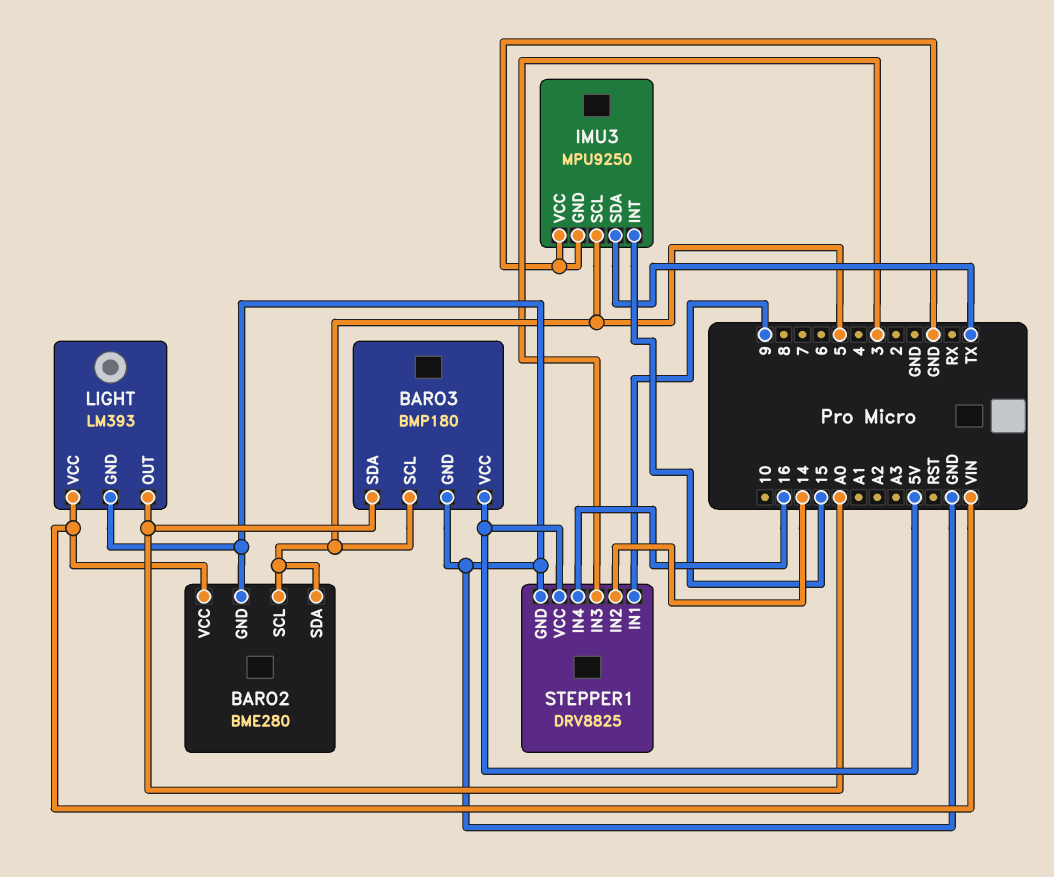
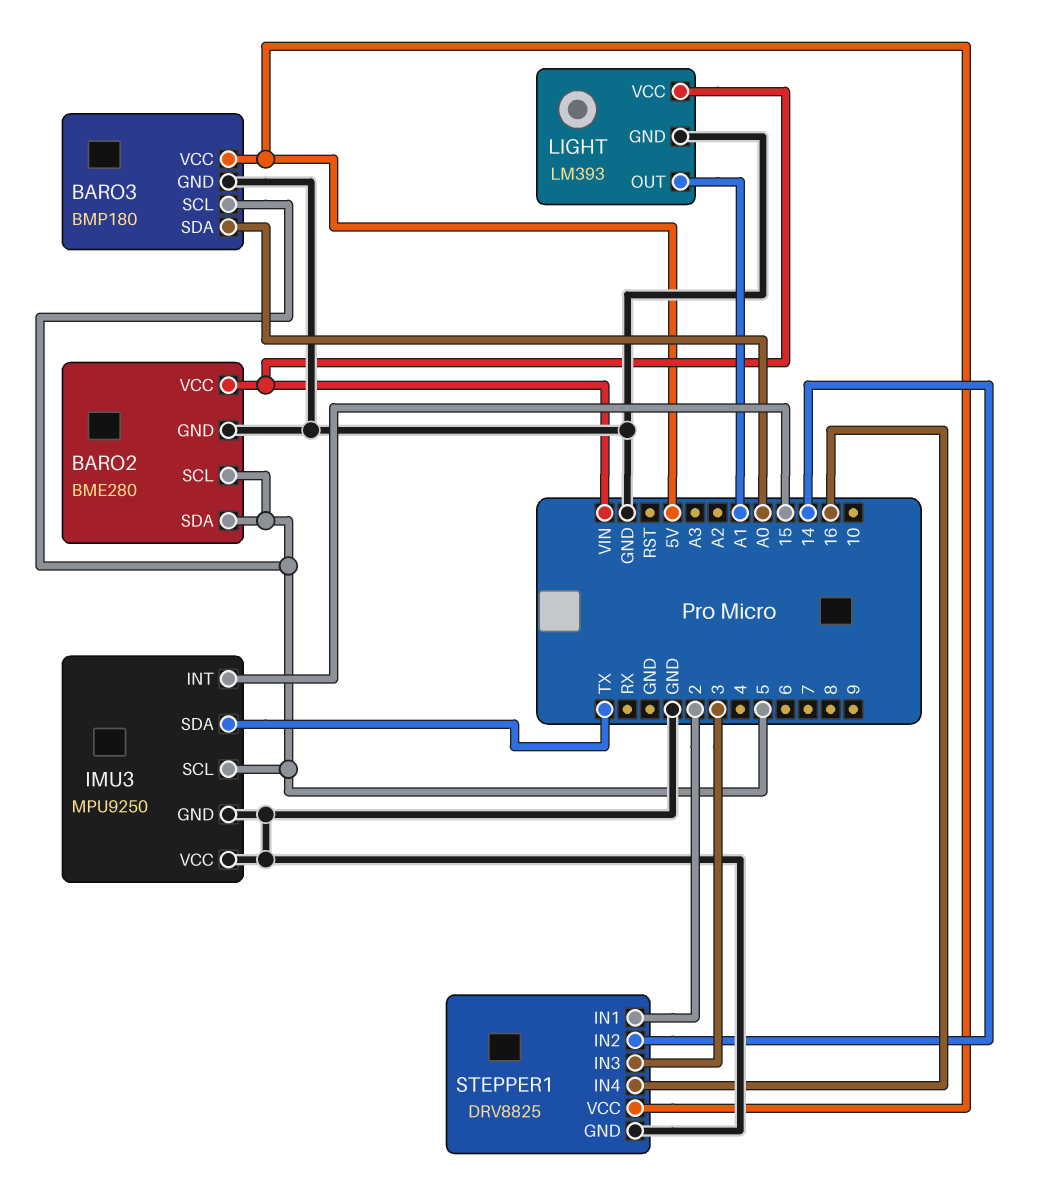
LIGHT pin OUT: A0 -> A1
STEPPER1 pin IN1: 9 -> 2

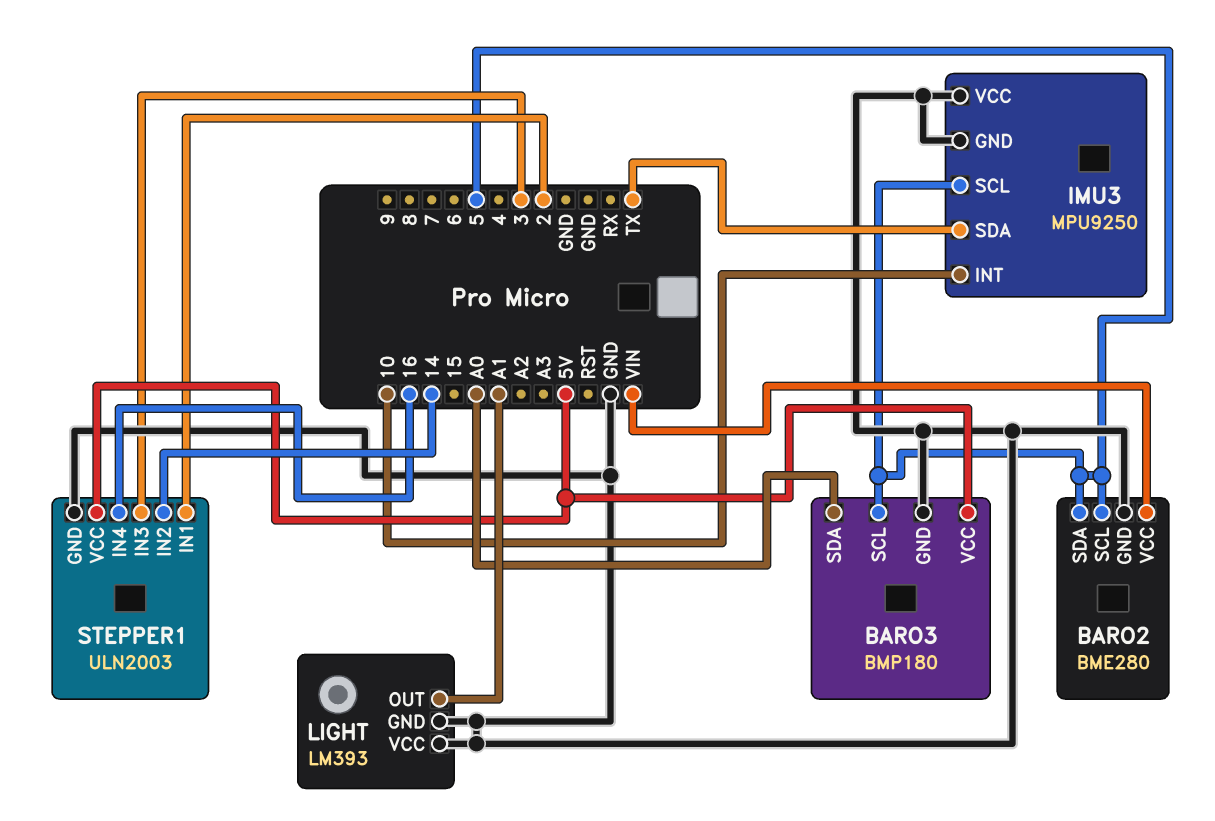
IMU3 pin INT: 15 -> 10
LIGHT pin VCC: VIN -> GND
STEPPER1: DRV8825 -> ULN2003

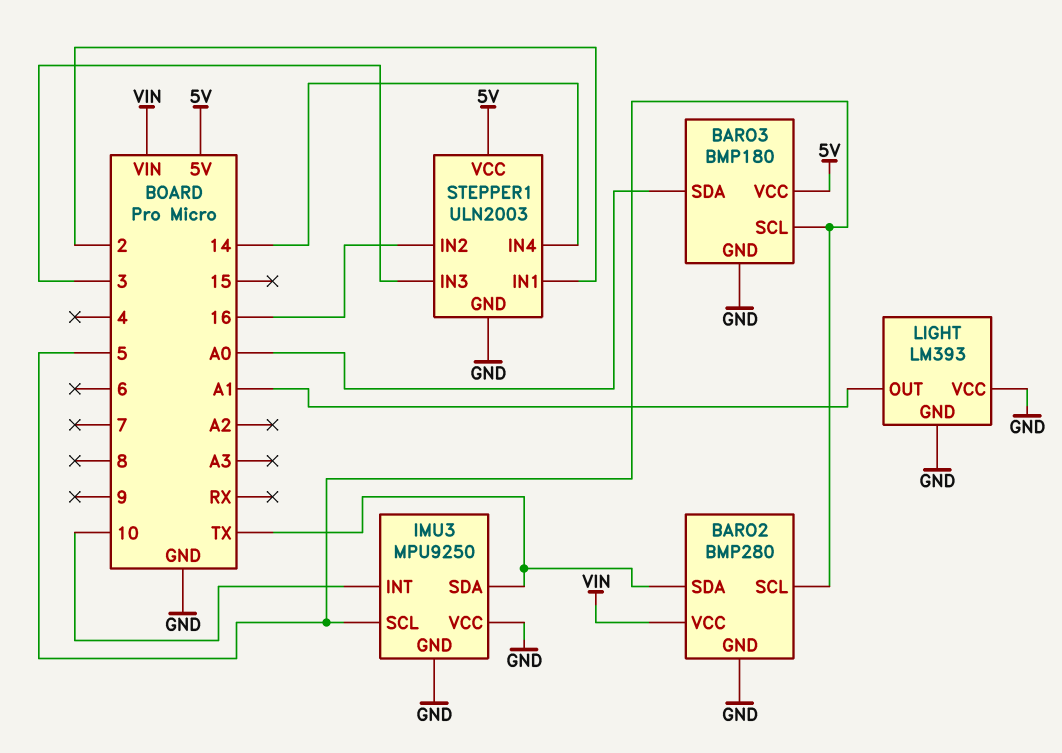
BARO2: BME280 -> BMP280
BARO2 pin SDA: 5 -> TX
STEPPER1 pin IN2: 14 -> 16
STEPPER1 pin IN4: 16 -> 14

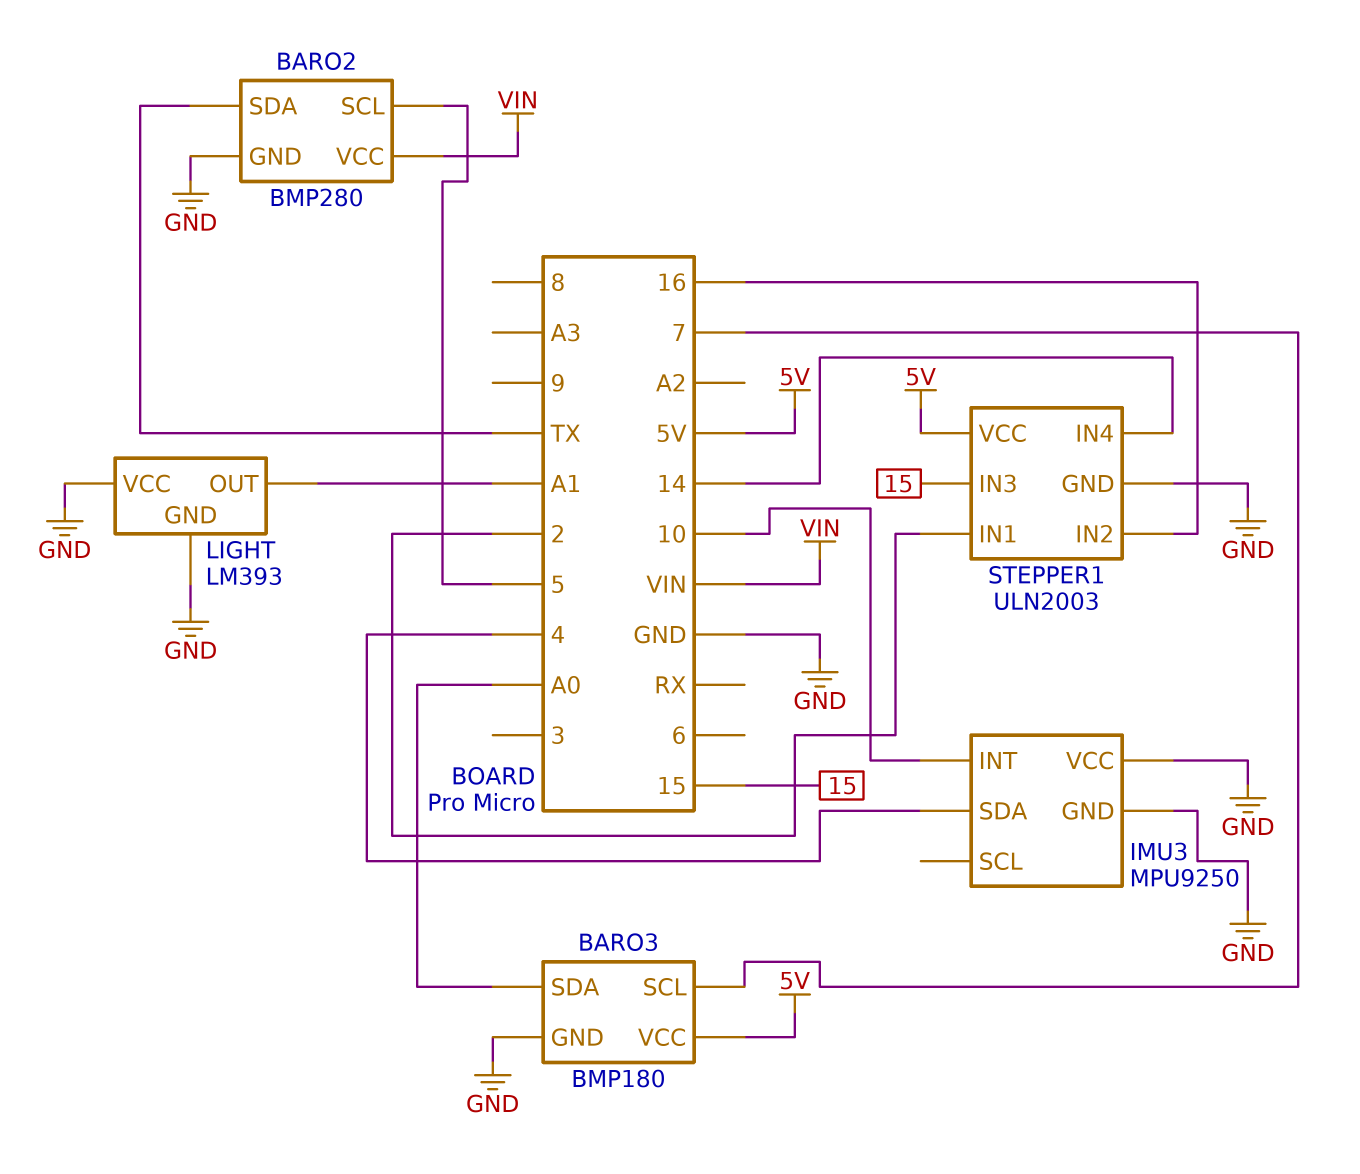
BARO3 pin SCL: 5 -> 7
IMU3 pin SCL: 5 -> none
IMU3 pin SDA: TX -> 4
STEPPER1 pin IN3: 3 -> 15

